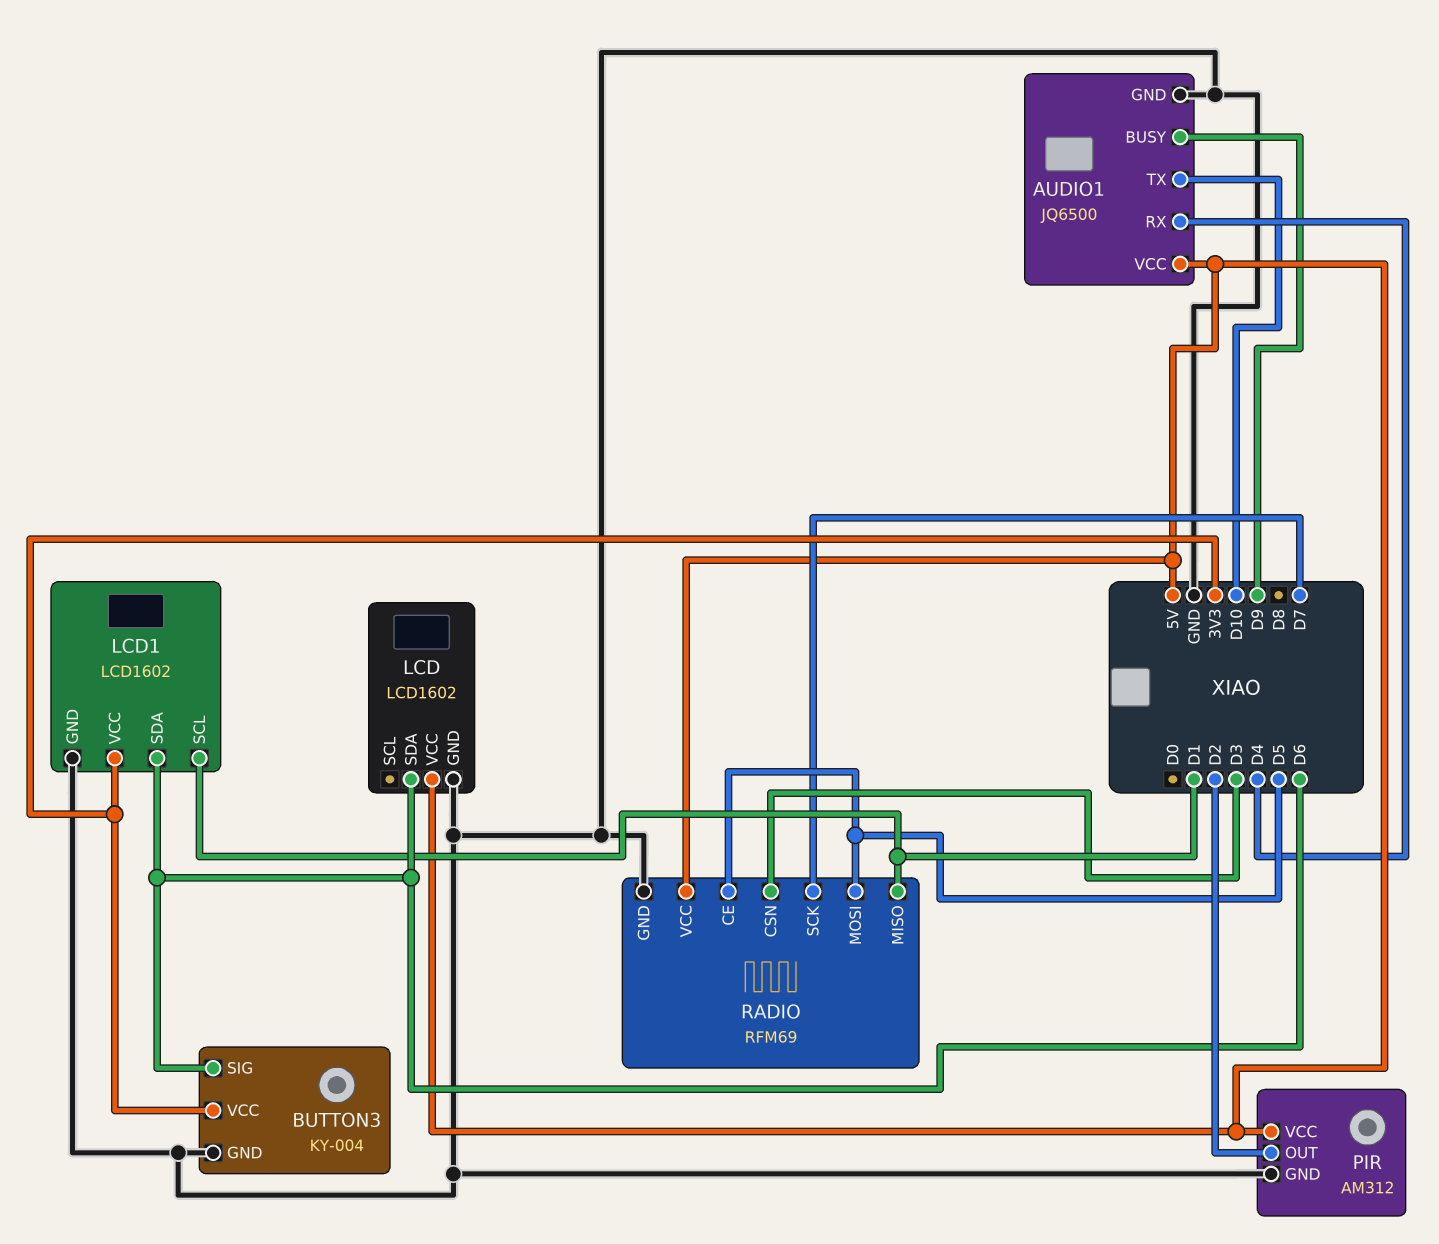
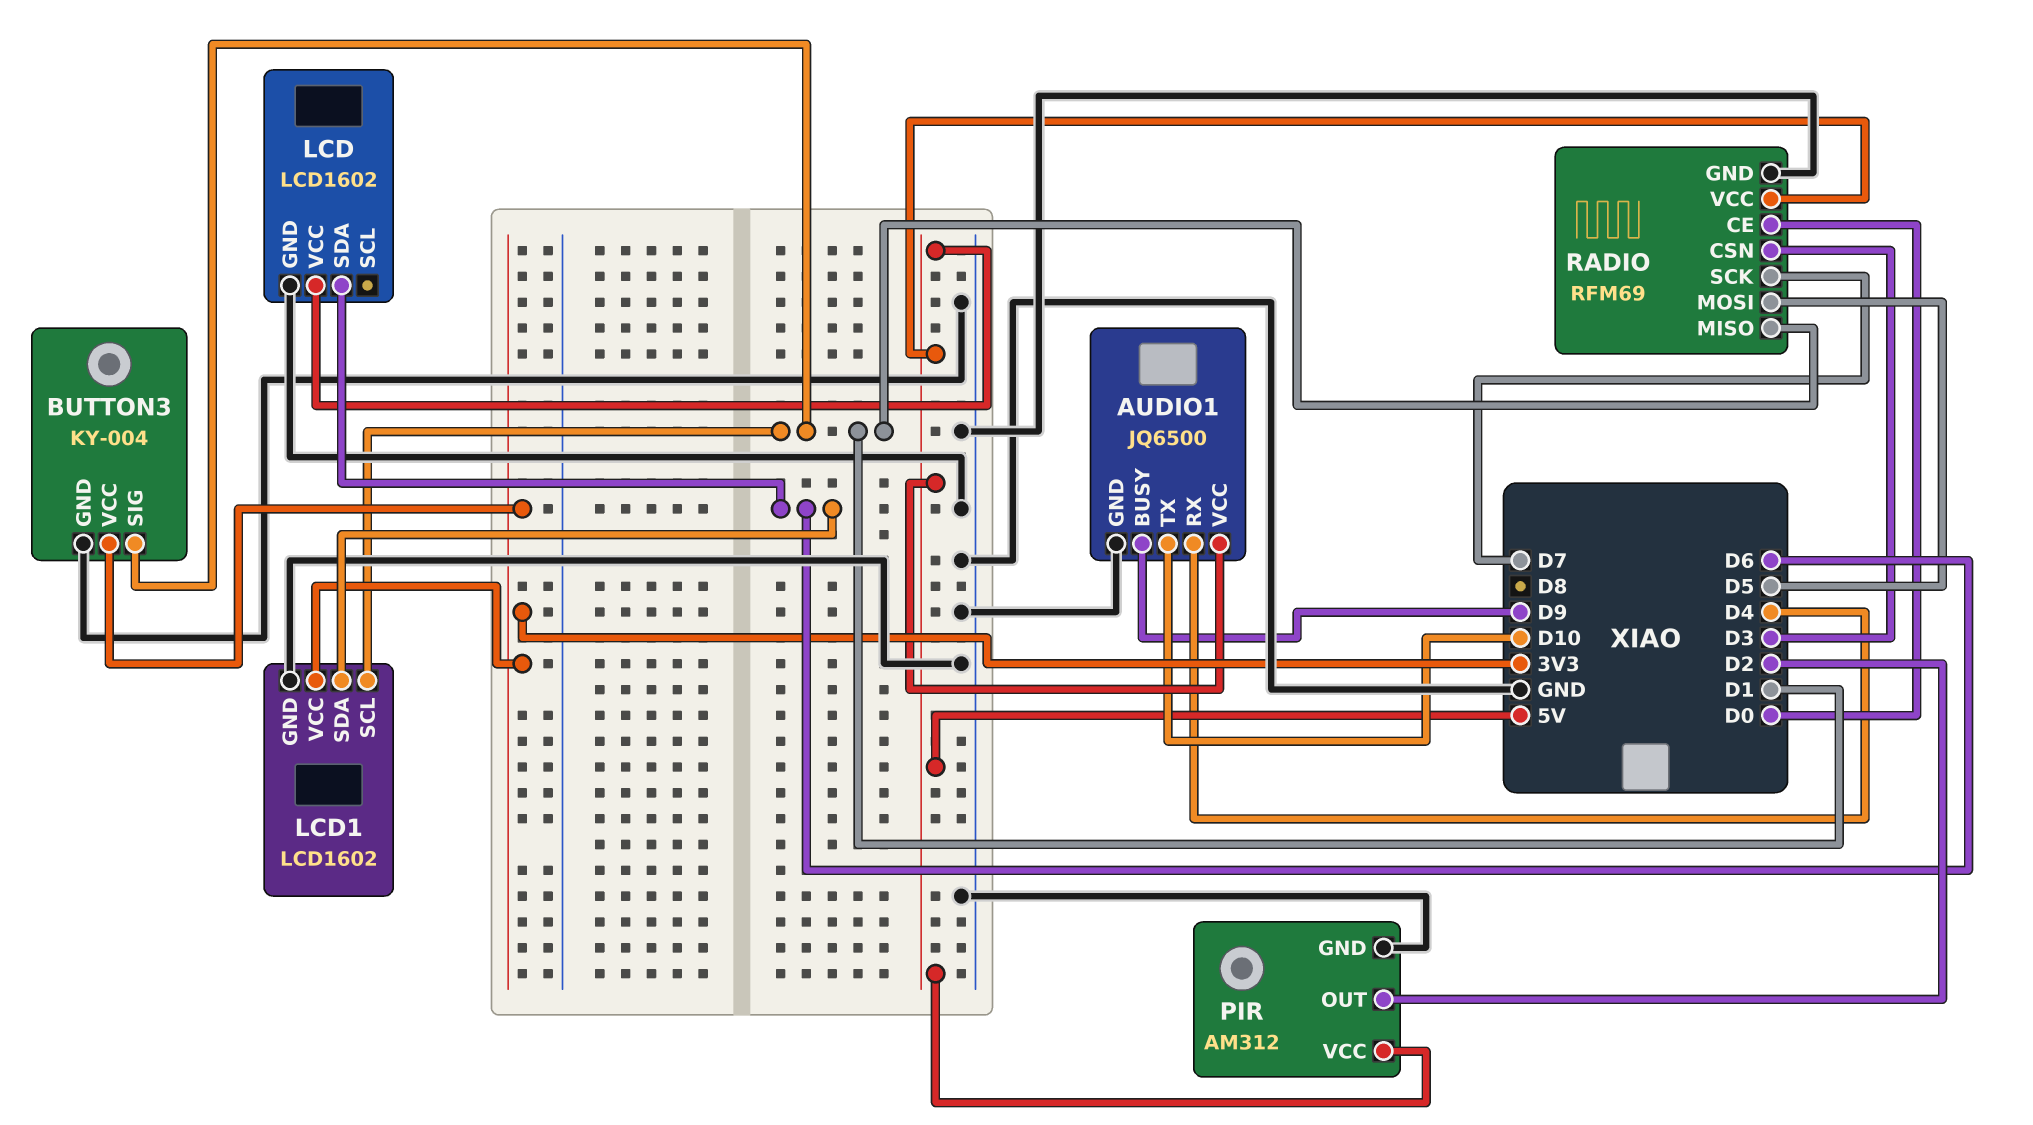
BUTTON3 pin SIG: D6 -> D1
RADIO pin CE: D5 -> D0

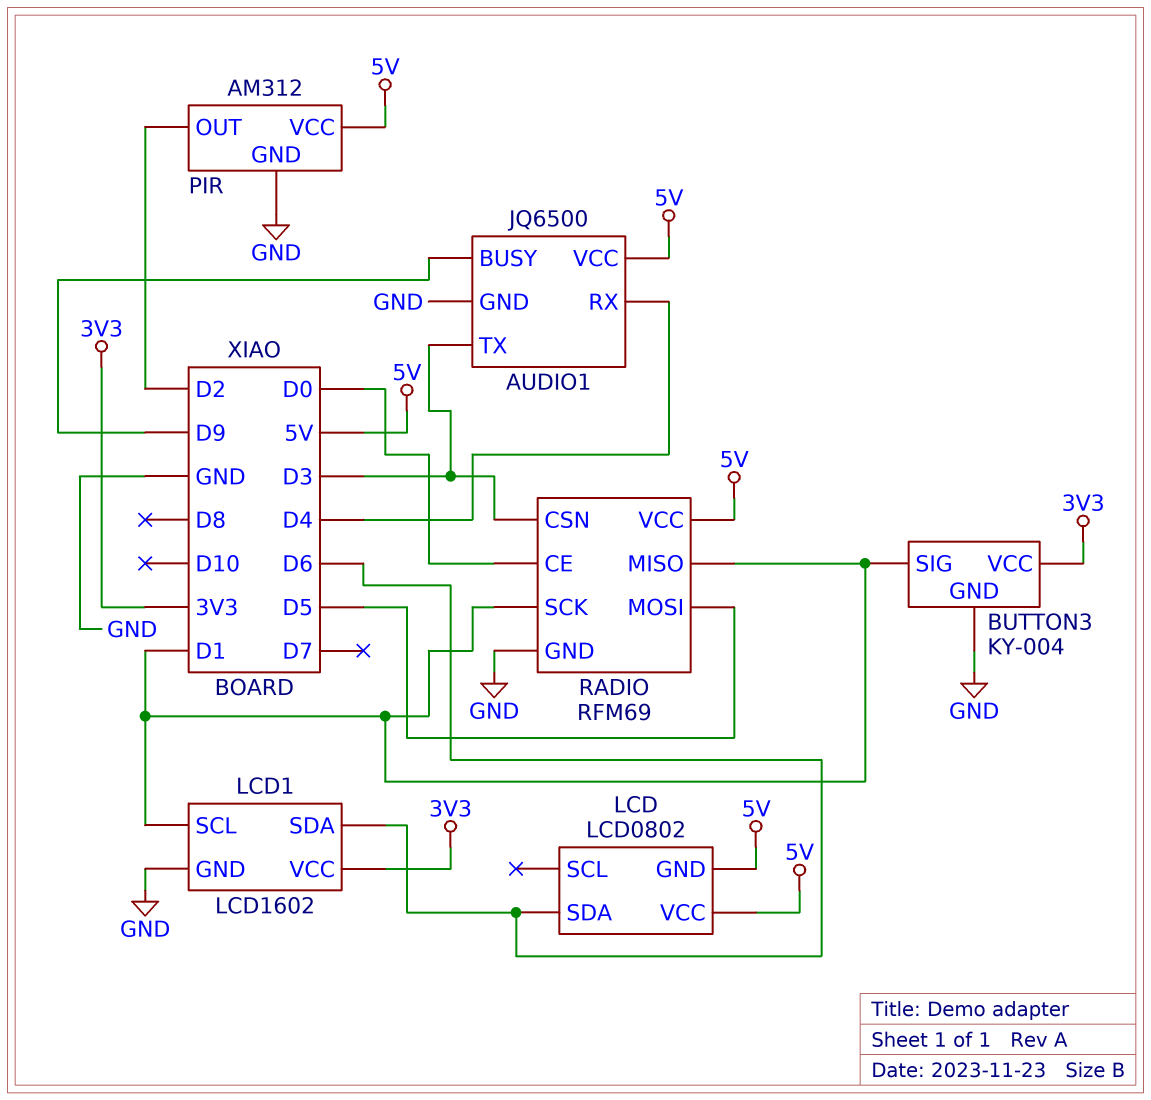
AUDIO1 pin TX: D10 -> D3
LCD: LCD1602 -> LCD0802
LCD pin GND: GND -> 5V
RADIO pin SCK: D7 -> D1

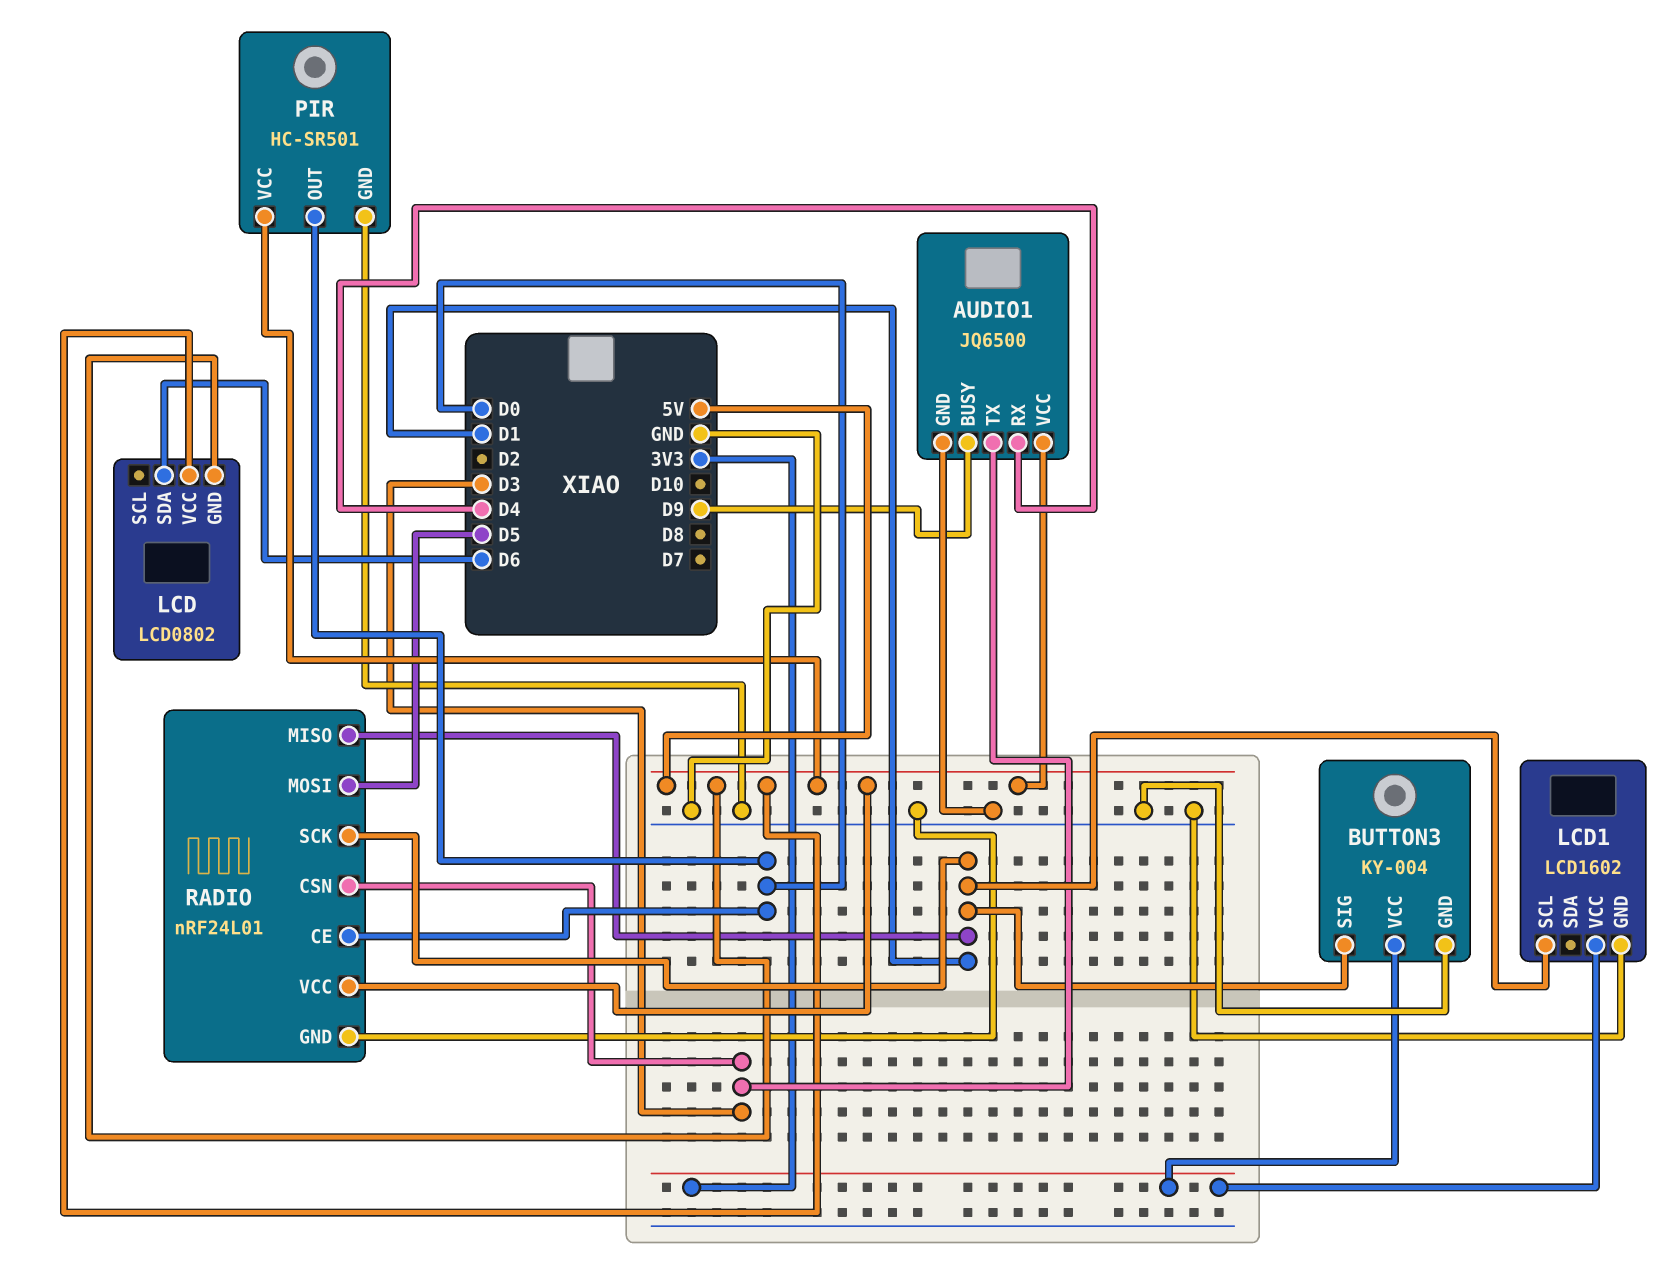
LCD1 pin SDA: D6 -> none
PIR: AM312 -> HC-SR501
PIR pin OUT: D2 -> D0
RADIO: RFM69 -> nRF24L01

